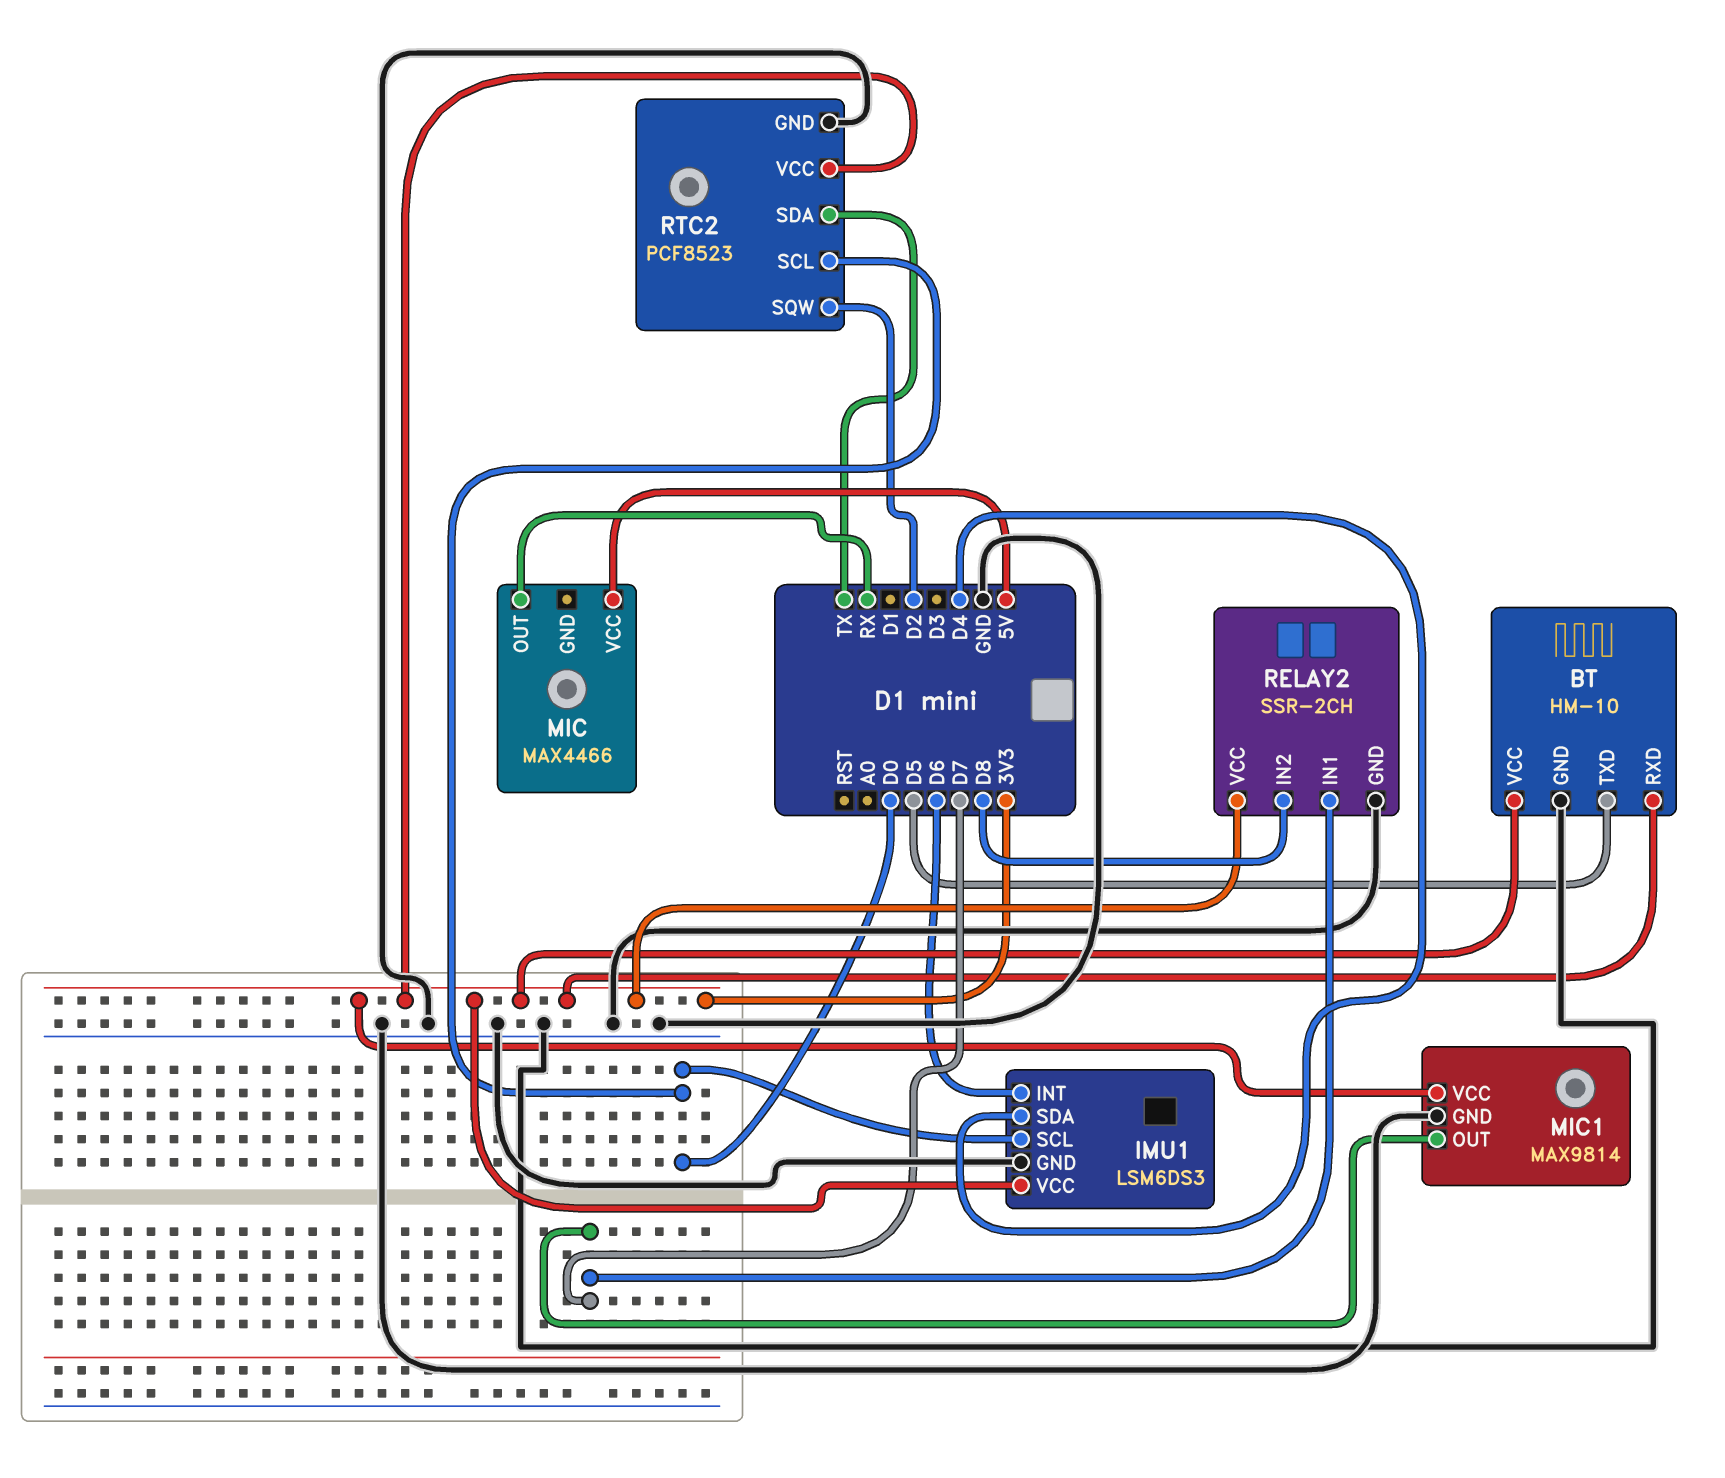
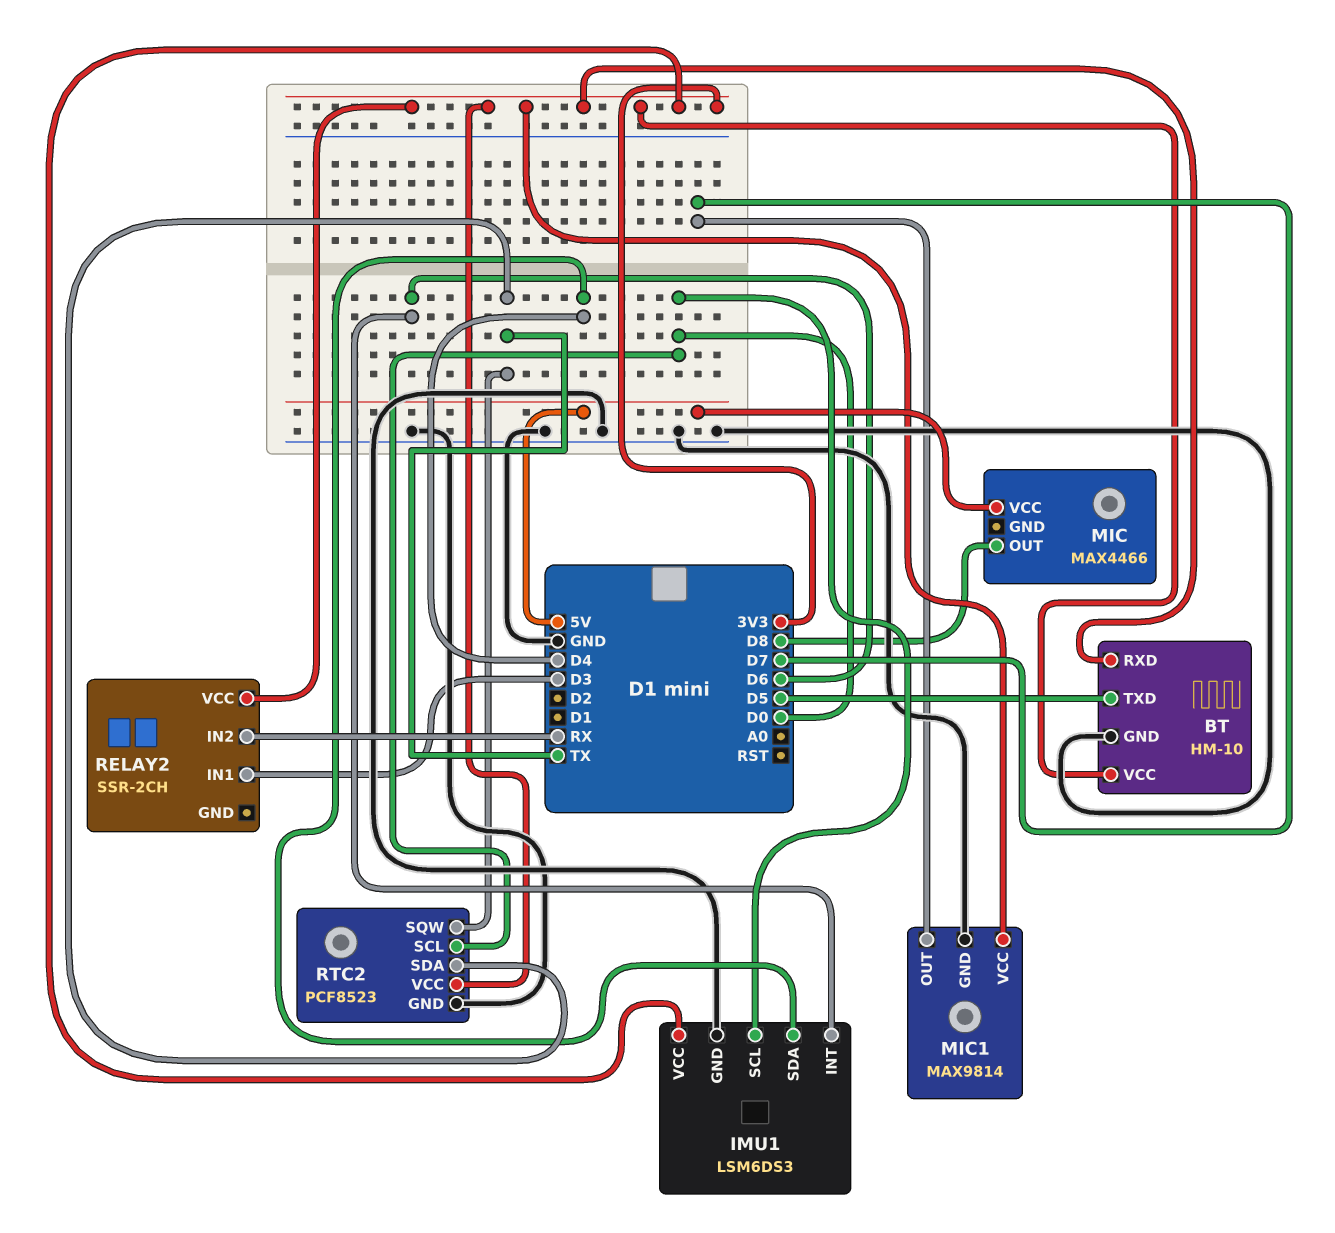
MIC pin OUT: RX -> D8
RELAY2 pin GND: GND -> none
RELAY2 pin IN1: D7 -> D3
RELAY2 pin IN2: D8 -> RX
RTC2 pin SQW: D2 -> TX

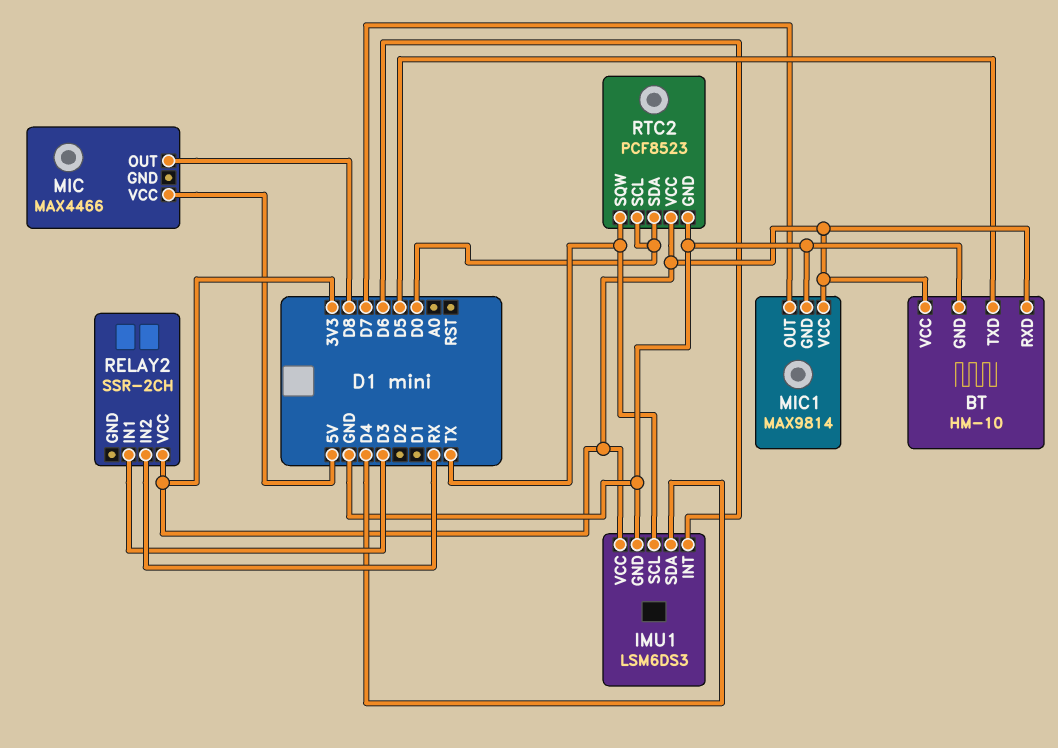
IMU1 pin SCL: D0 -> TX
RTC2 pin SDA: TX -> D0

